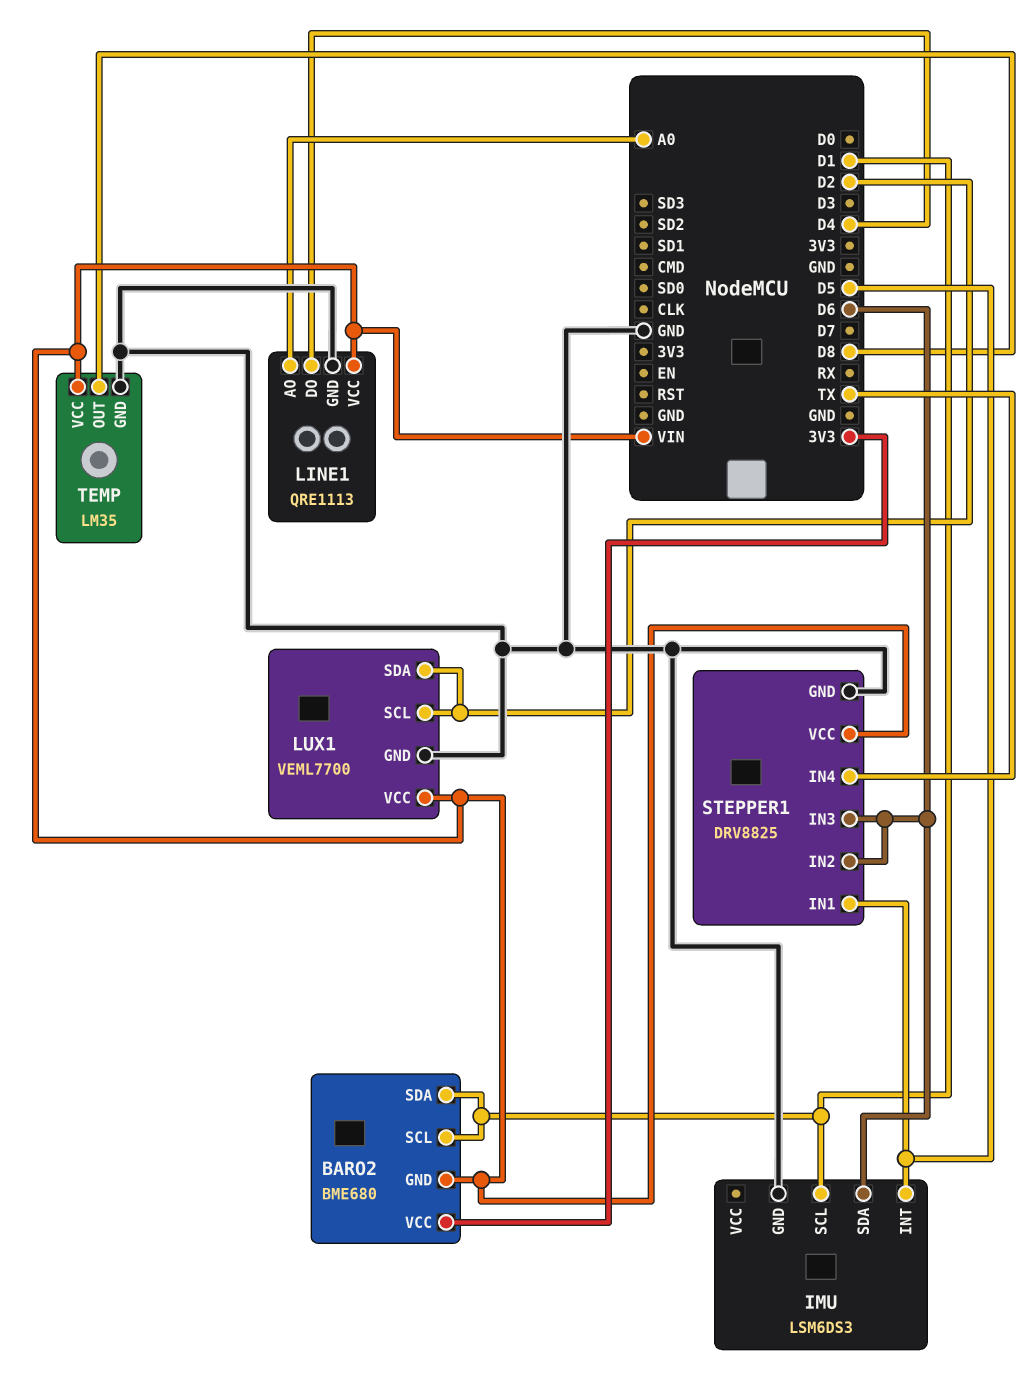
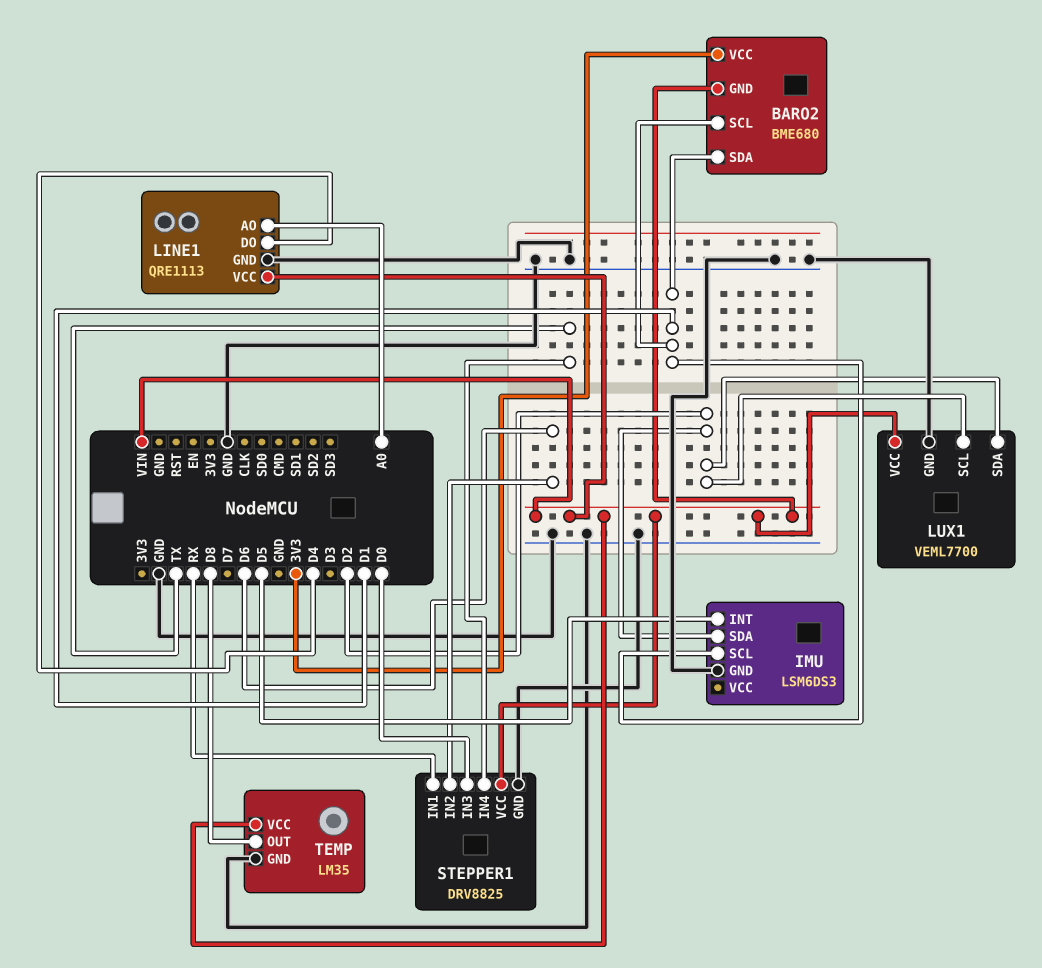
IMU pin SDA: D6 -> D2
STEPPER1 pin IN1: D5 -> RX
STEPPER1 pin IN3: D6 -> D0

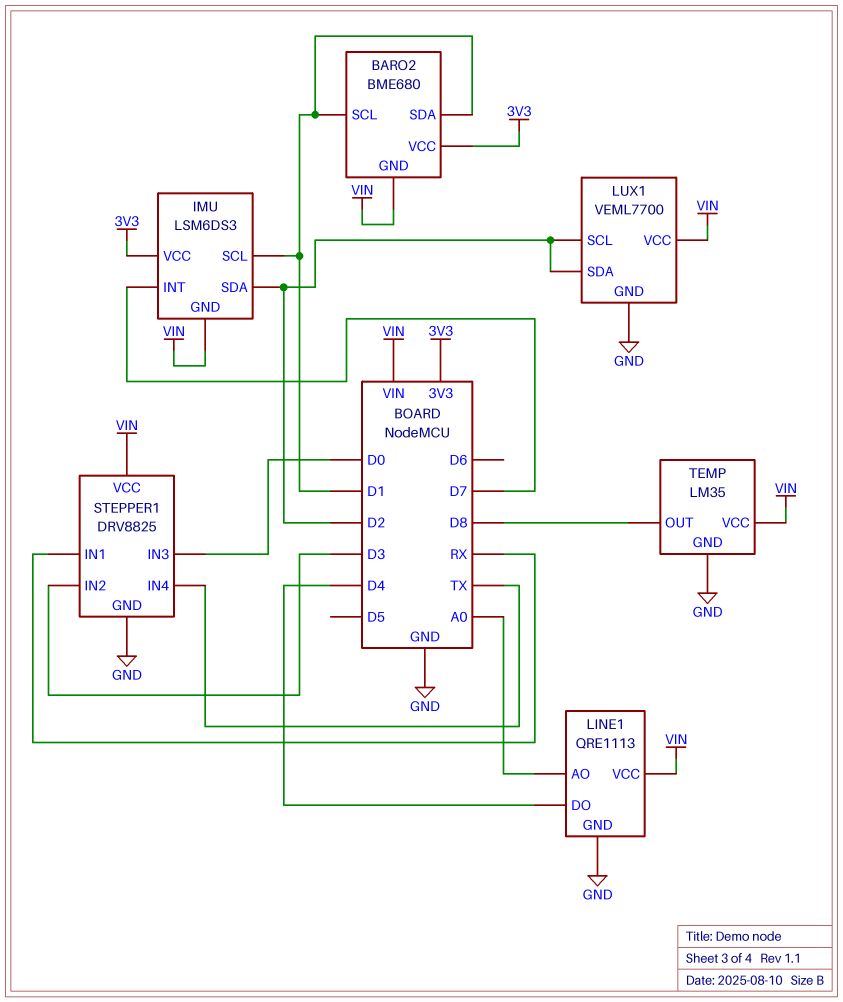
IMU pin GND: GND -> VIN
IMU pin INT: D5 -> D7
IMU pin VCC: none -> 3V3
STEPPER1 pin IN2: D6 -> D3

